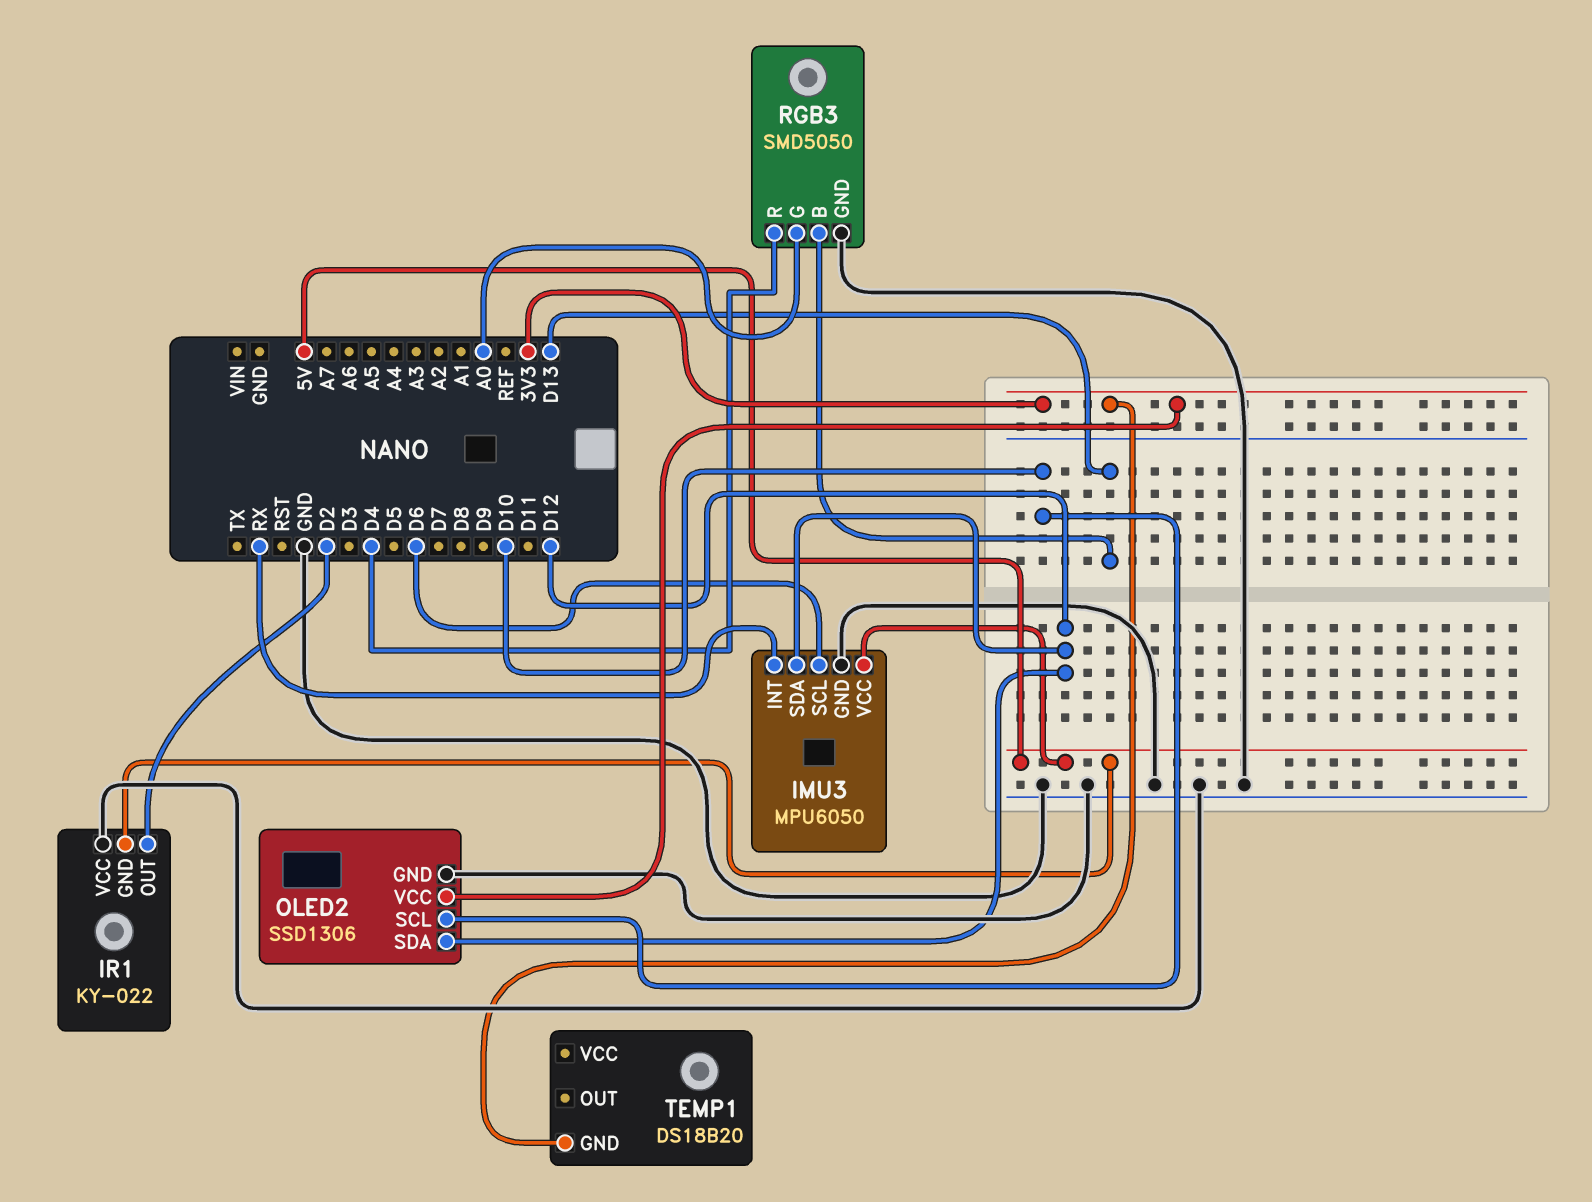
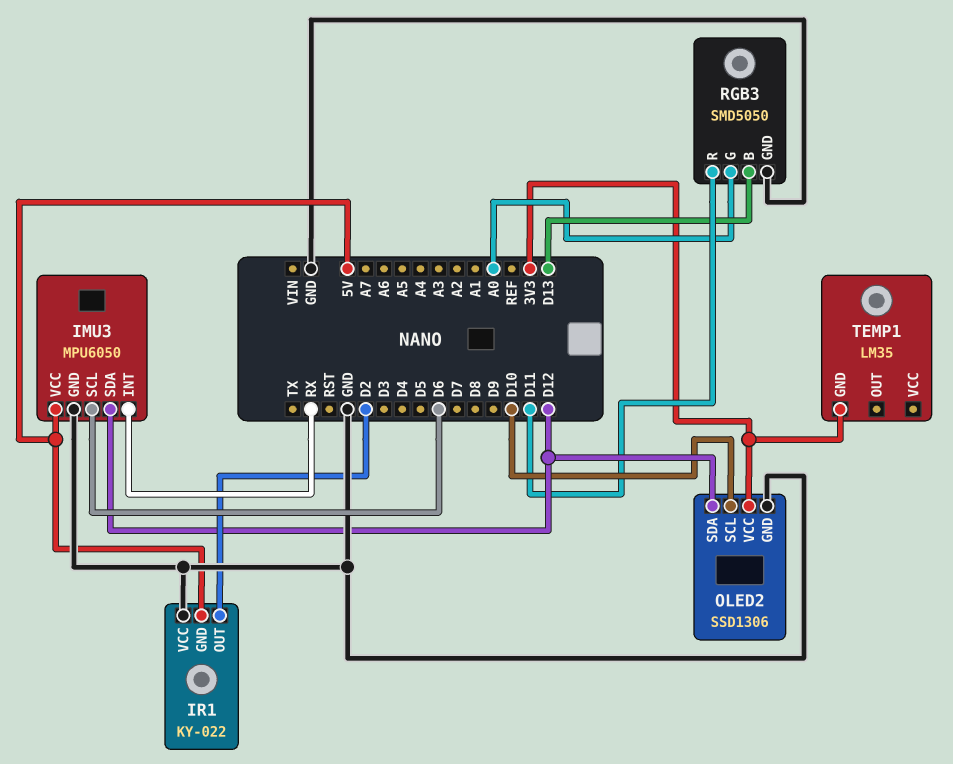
RGB3 pin R: D4 -> D11
TEMP1: DS18B20 -> LM35

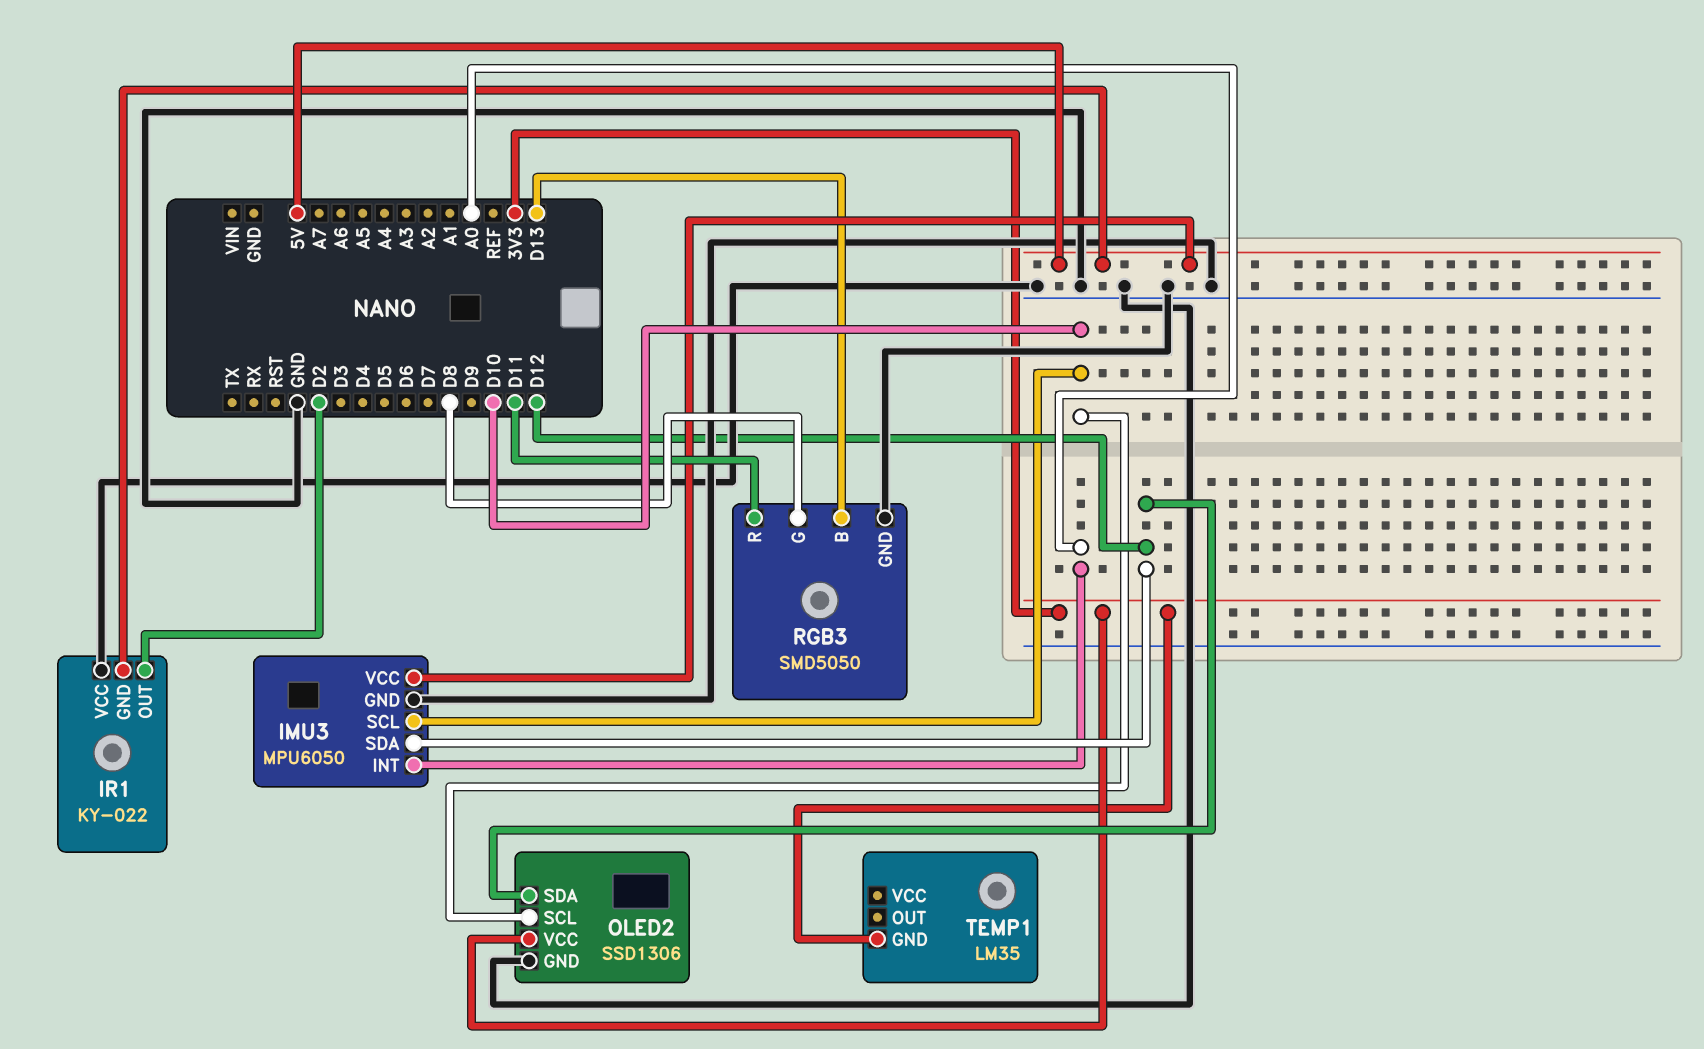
IMU3 pin INT: RX -> A0
IMU3 pin SCL: D6 -> D10
RGB3 pin G: A0 -> D8

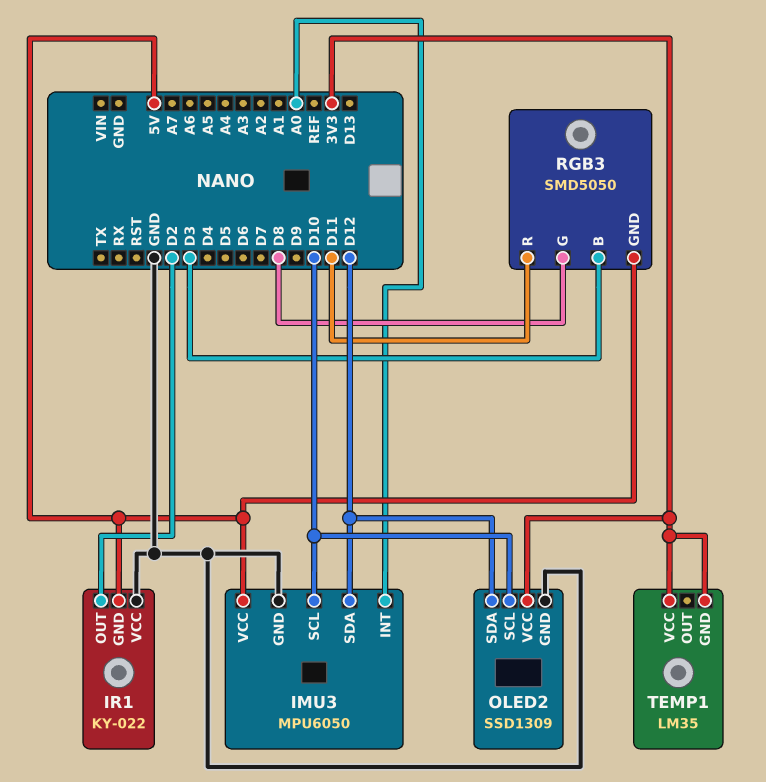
OLED2: SSD1306 -> SSD1309
RGB3 pin B: D13 -> D3
RGB3 pin GND: GND -> 5V
TEMP1 pin VCC: none -> 3V3

